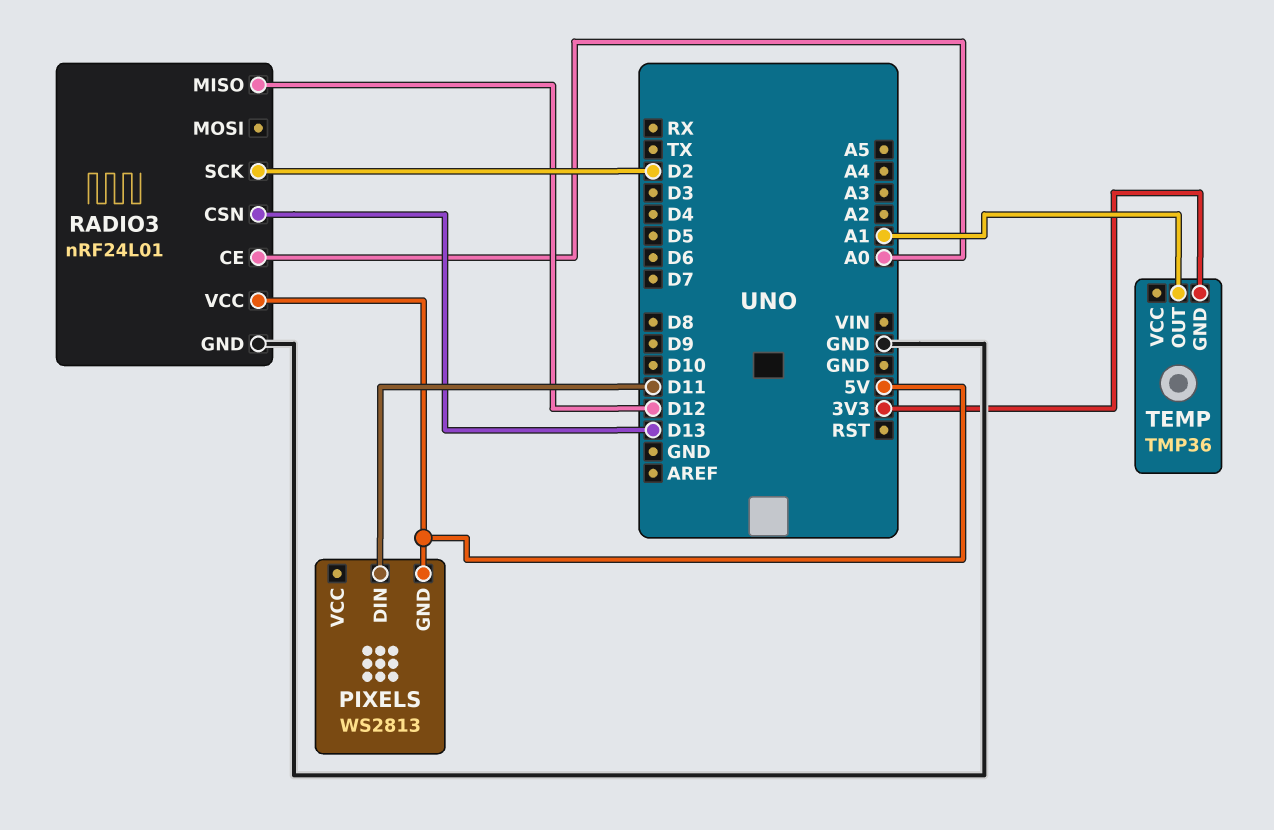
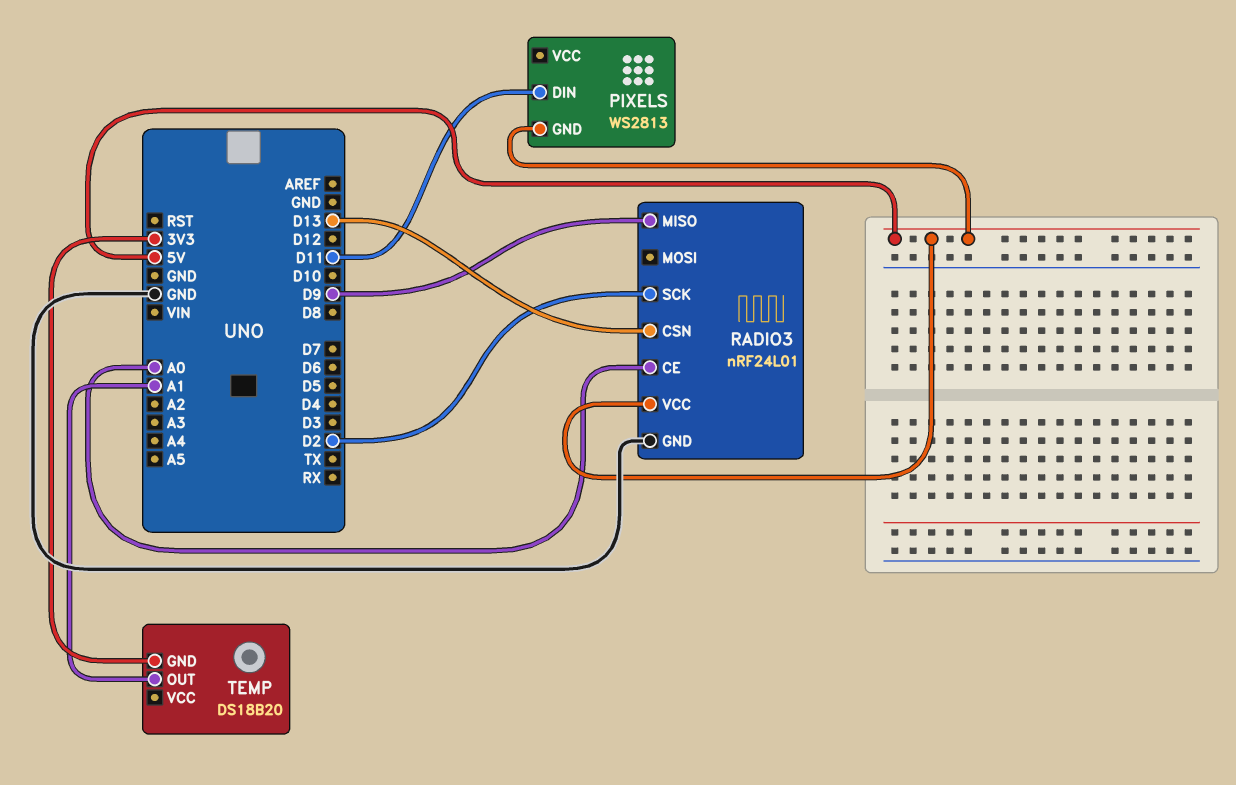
RADIO3 pin MISO: D12 -> D9
TEMP: TMP36 -> DS18B20

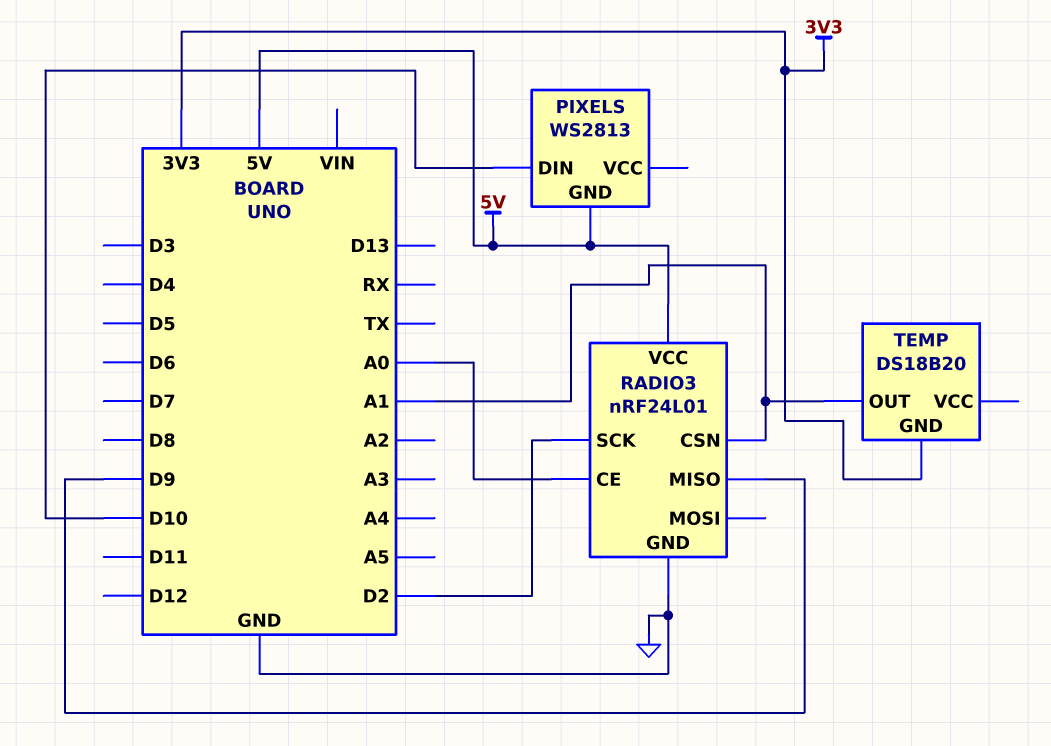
PIXELS pin DIN: D11 -> D10
RADIO3 pin CSN: D13 -> A1

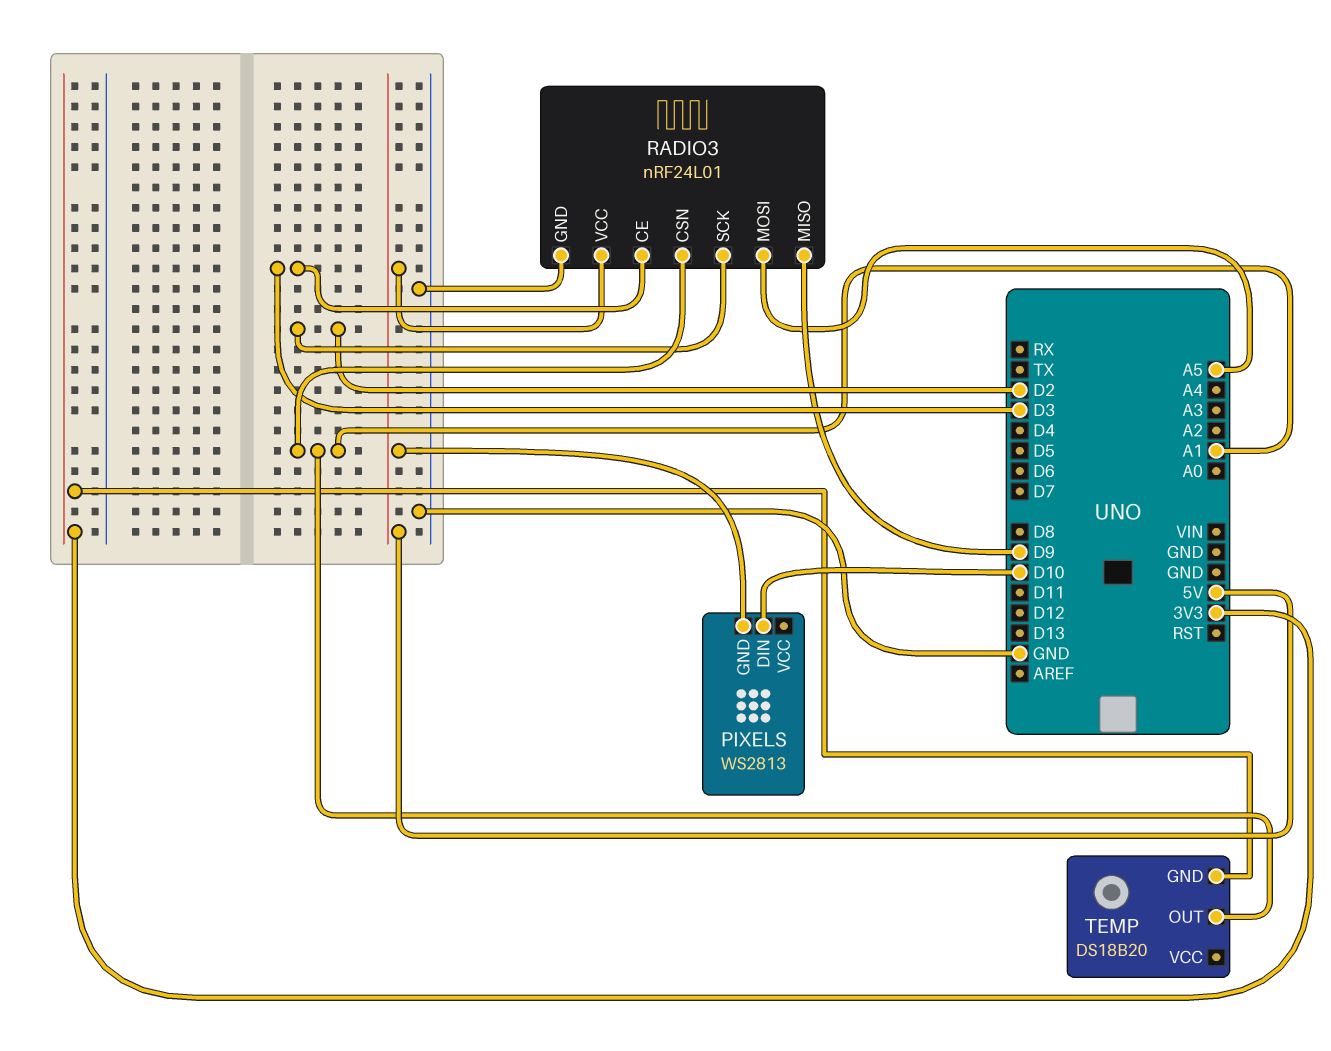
RADIO3 pin CE: A0 -> D3
RADIO3 pin MOSI: none -> A5

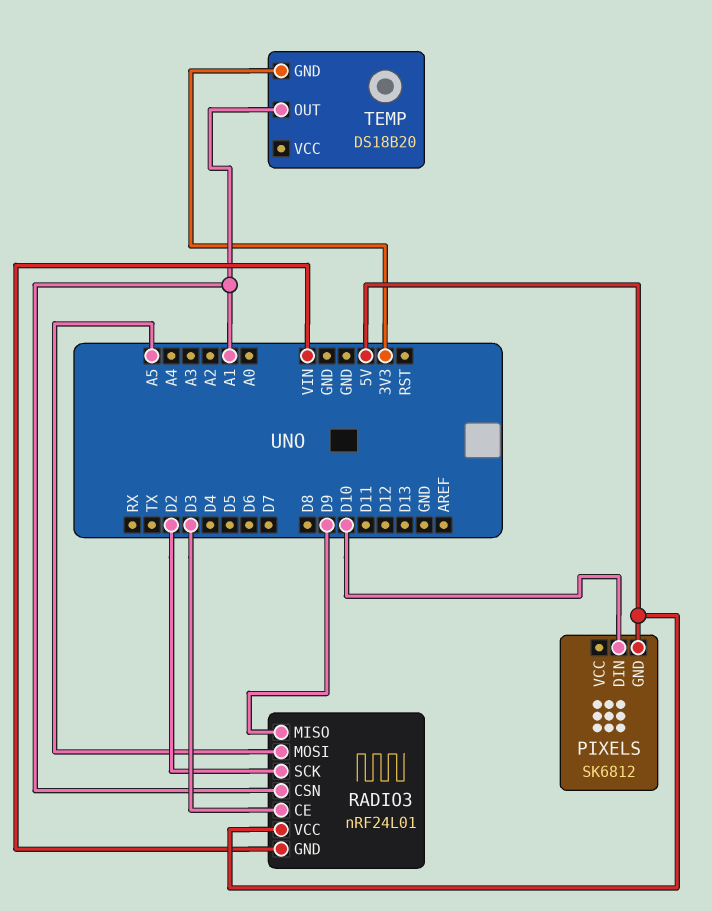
PIXELS: WS2813 -> SK6812
RADIO3 pin GND: GND -> VIN

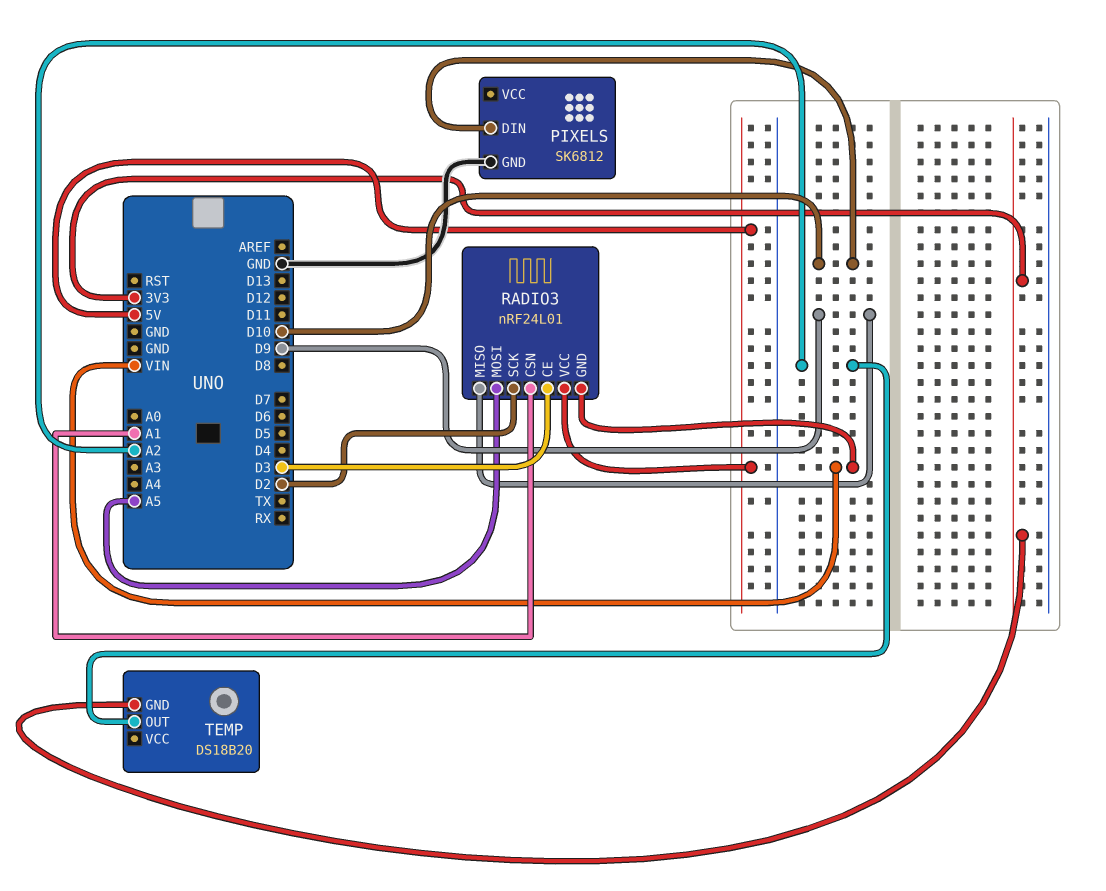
PIXELS pin GND: 5V -> GND
TEMP pin OUT: A1 -> A2

